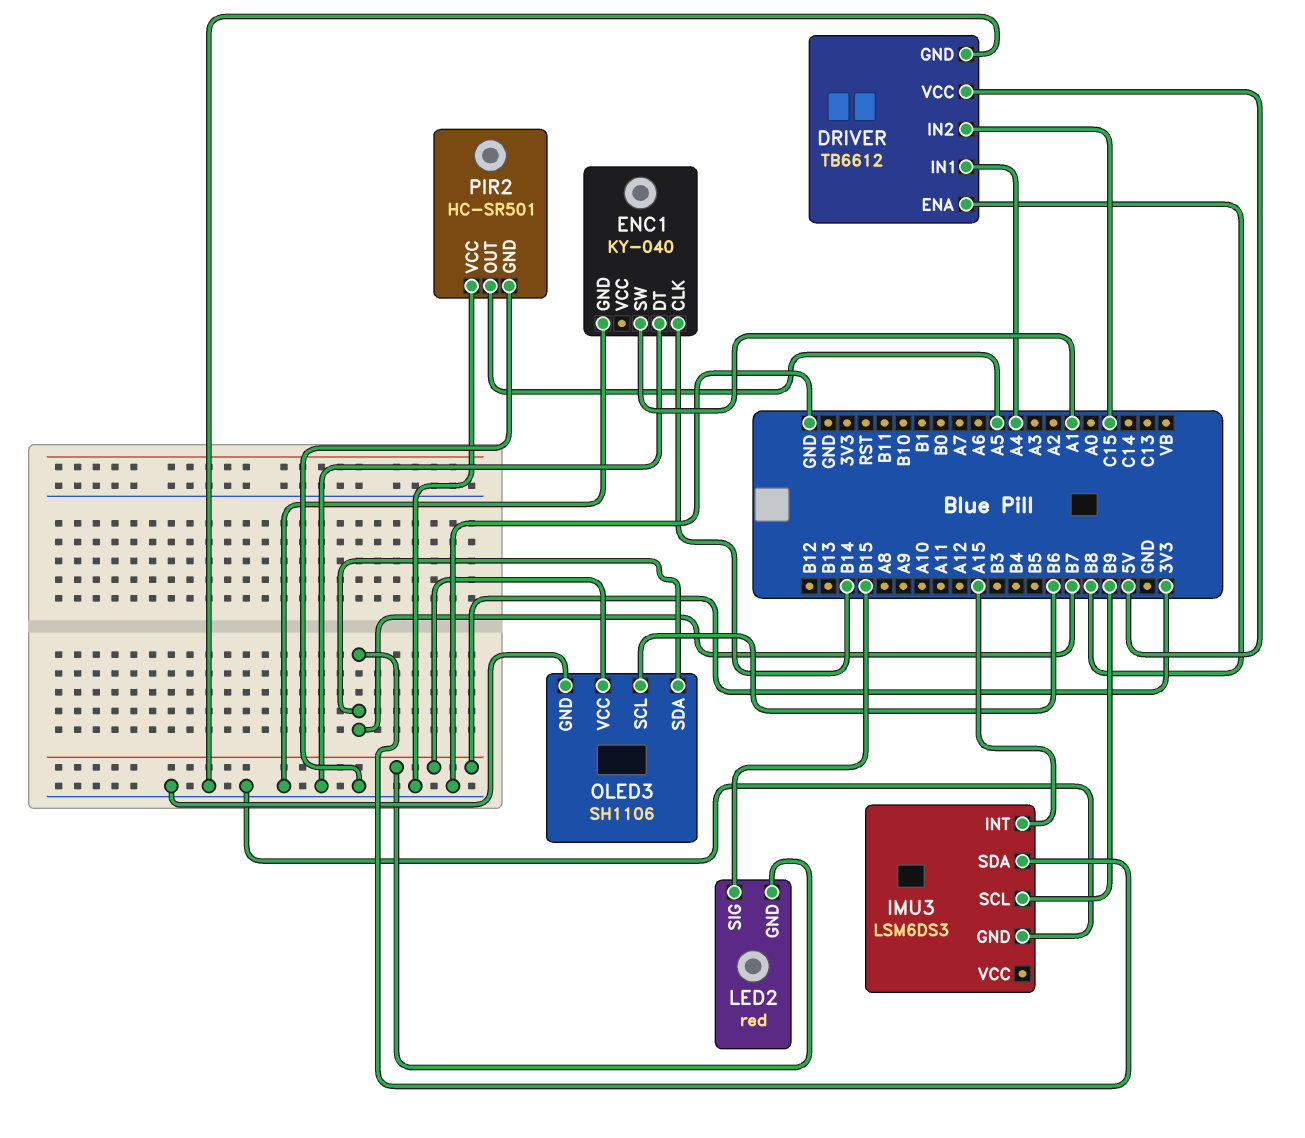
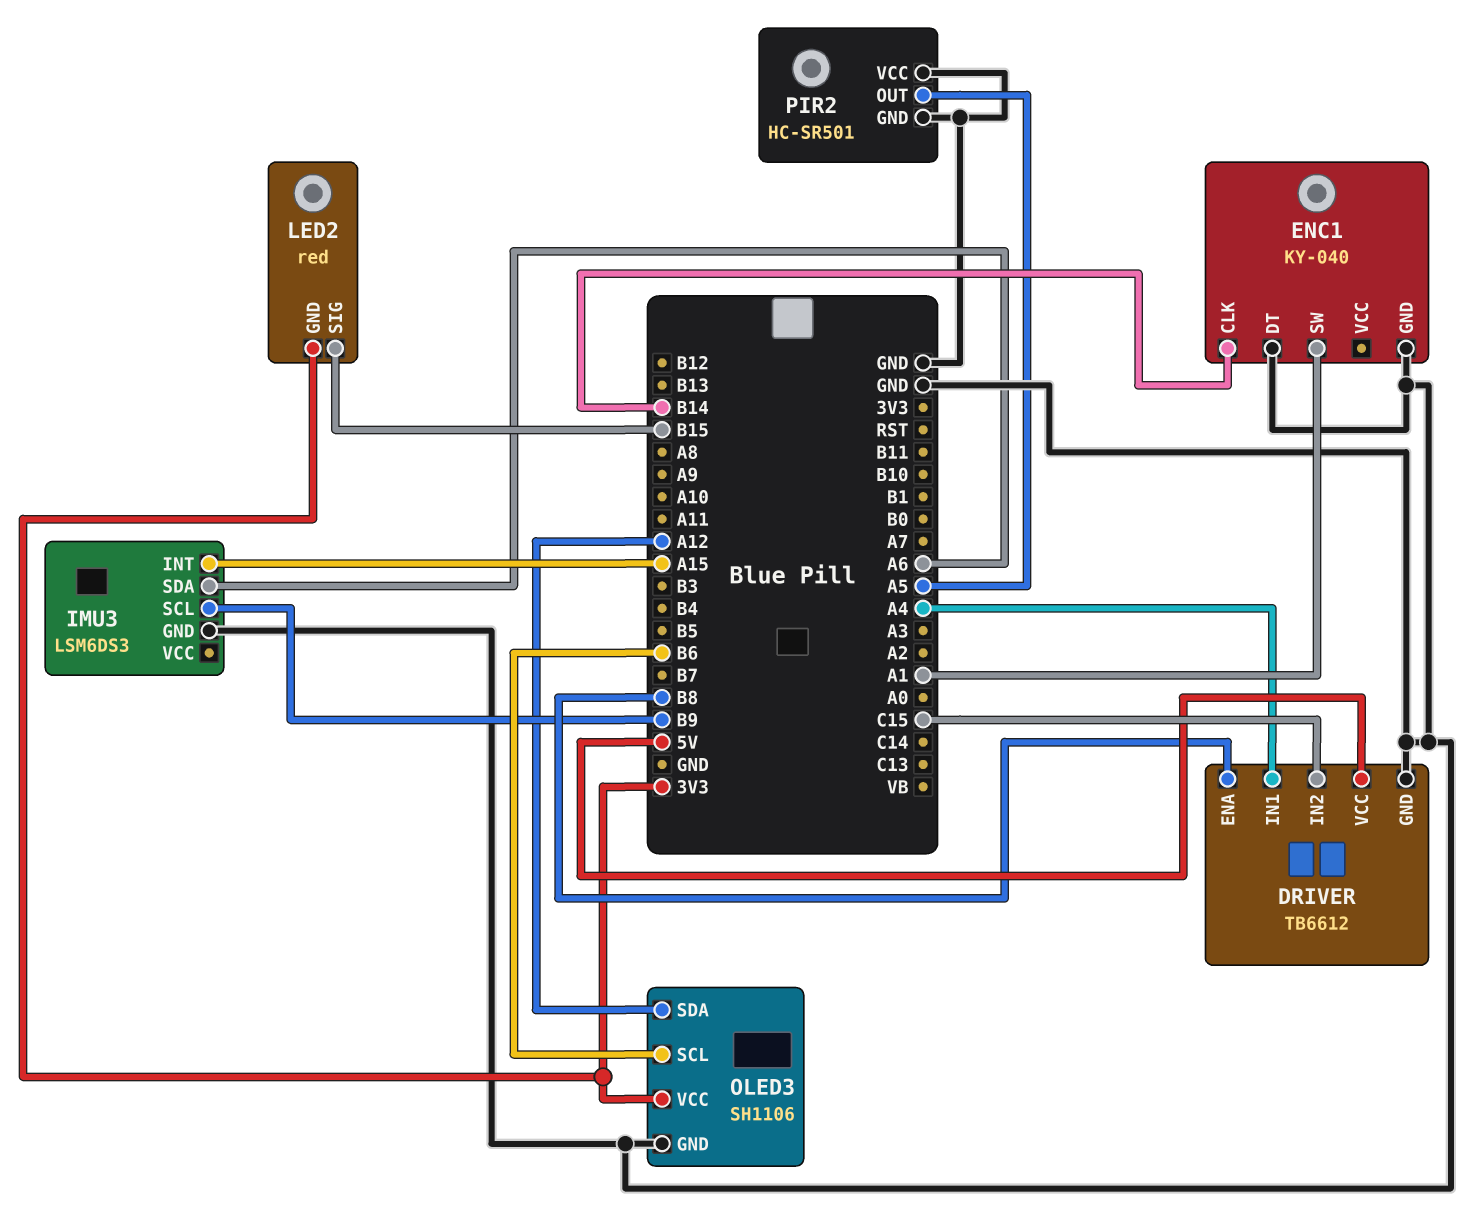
IMU3 pin SDA: B7 -> A6
OLED3 pin SDA: B7 -> A12

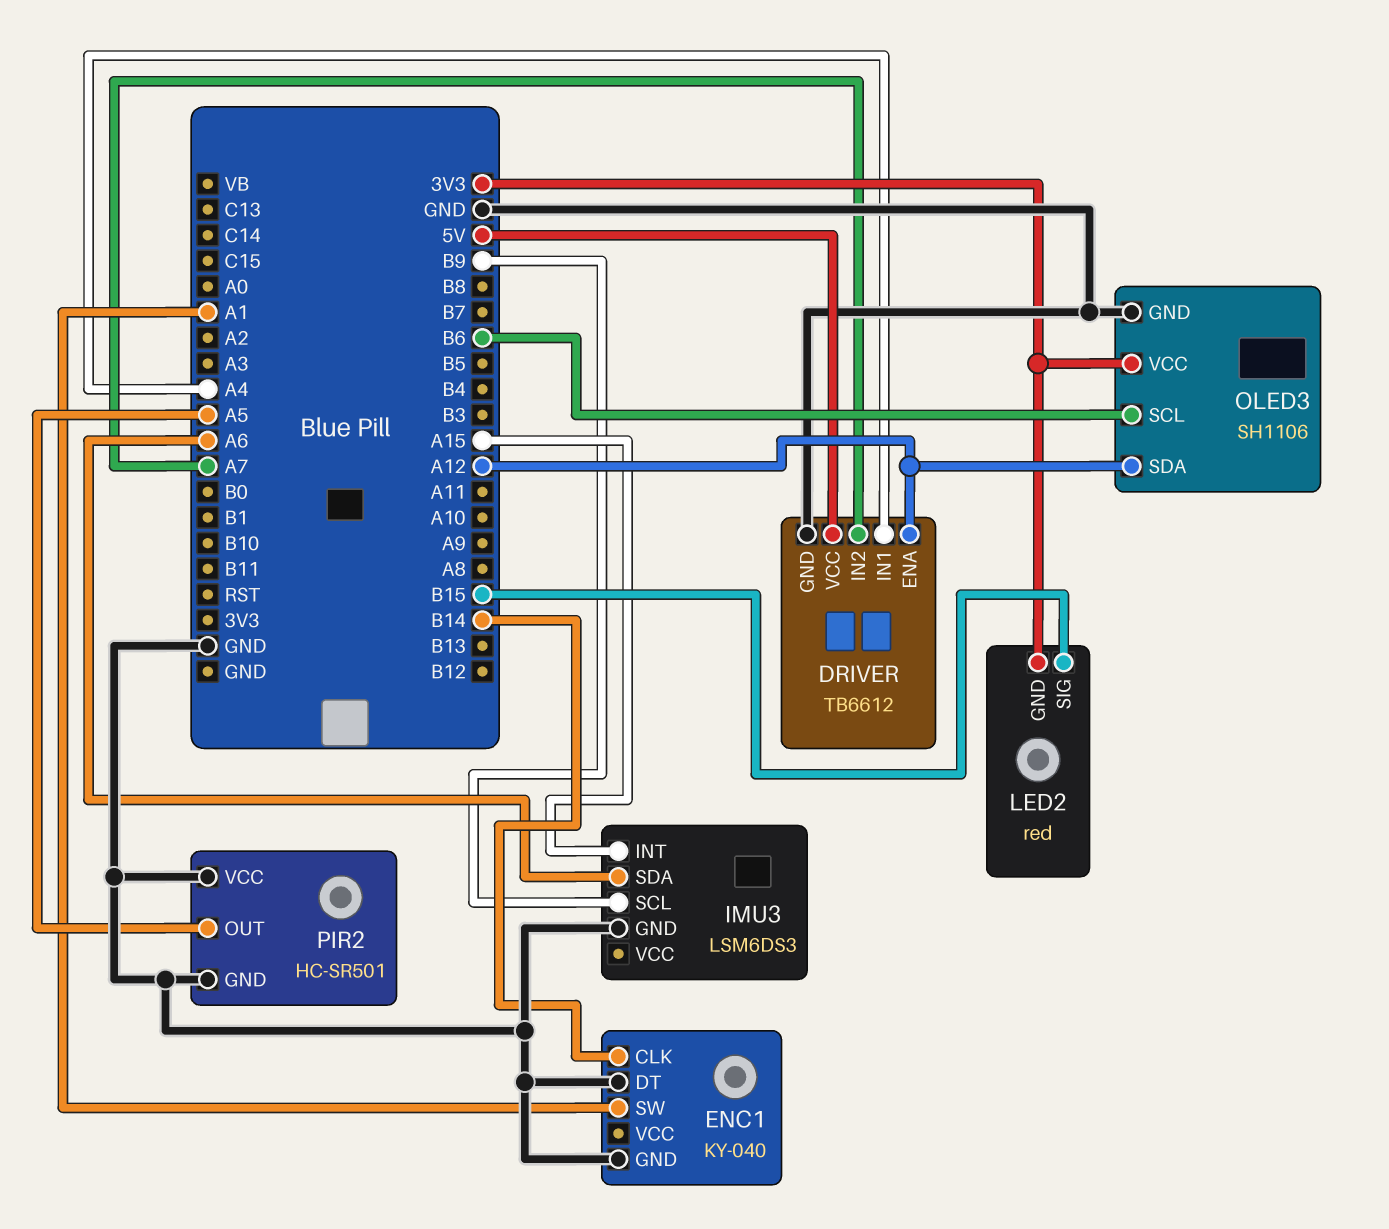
DRIVER pin ENA: B8 -> A12
DRIVER pin IN2: C15 -> A7

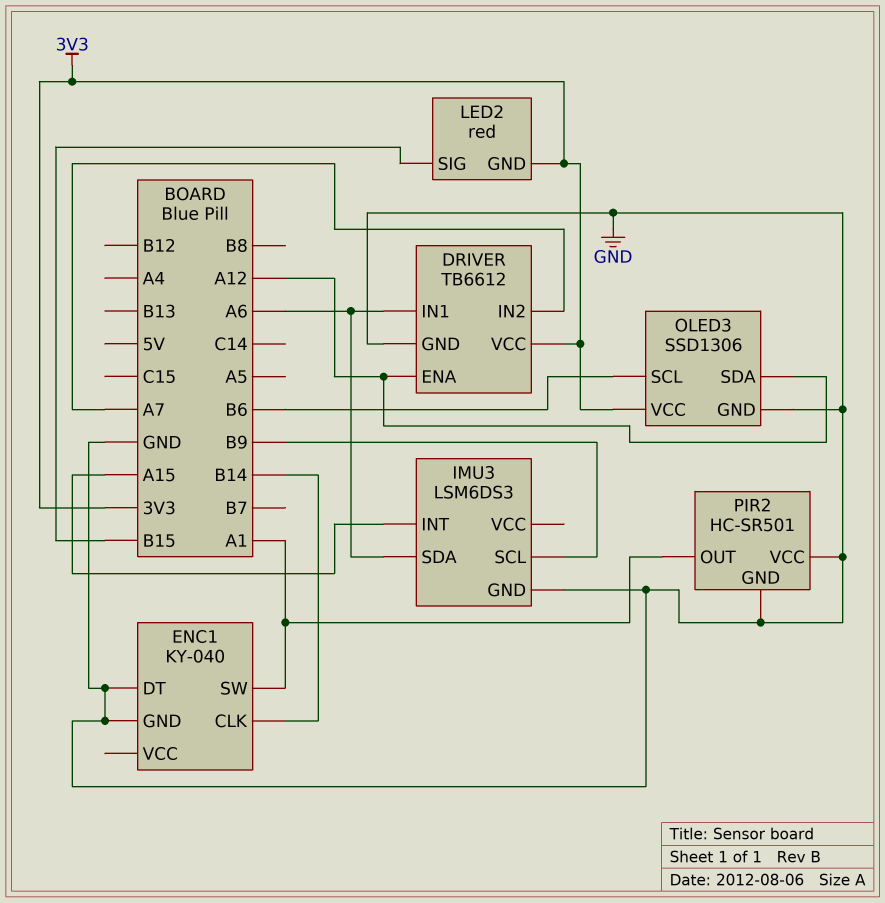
DRIVER pin IN1: A4 -> A6
DRIVER pin VCC: 5V -> 3V3
OLED3: SH1106 -> SSD1306
PIR2 pin OUT: A5 -> A1

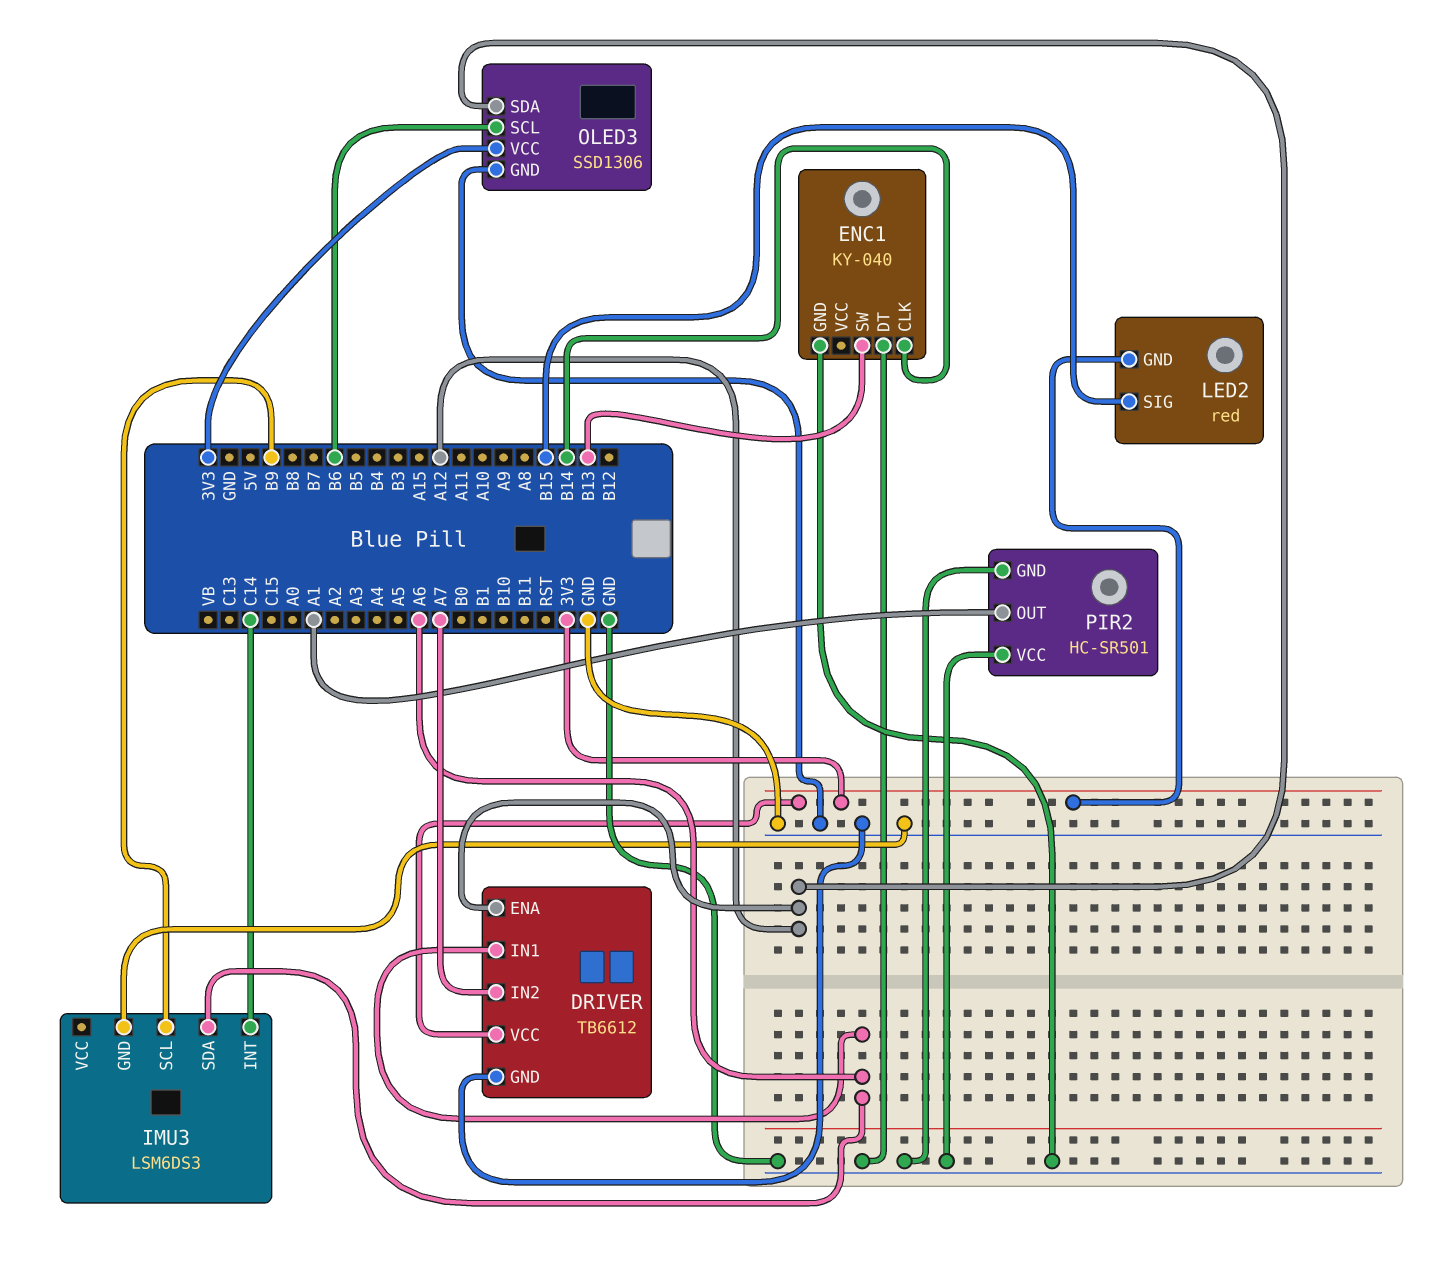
ENC1 pin SW: A1 -> B13
IMU3 pin INT: A15 -> C14

